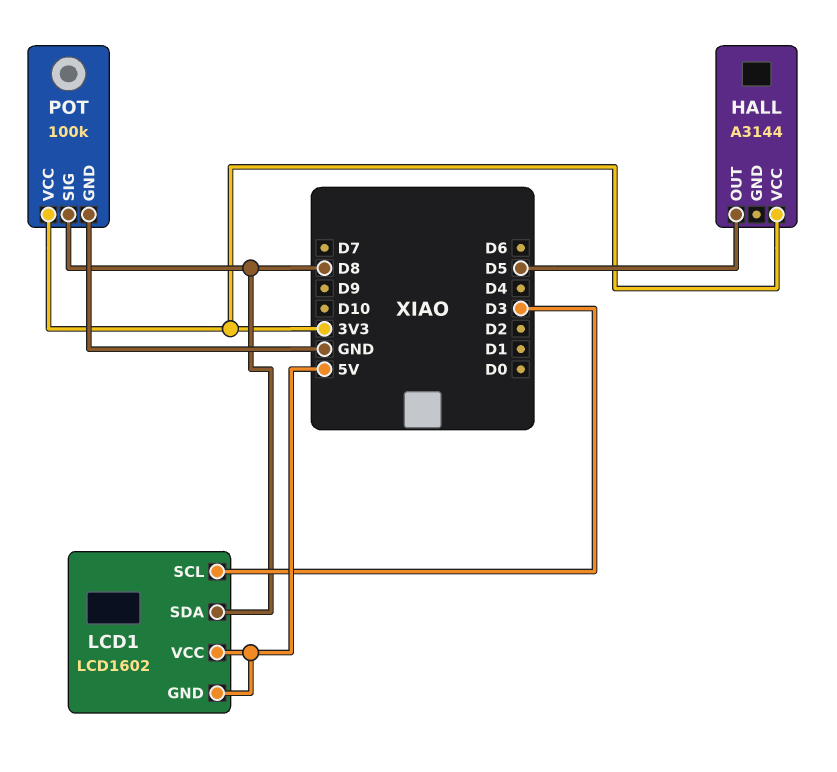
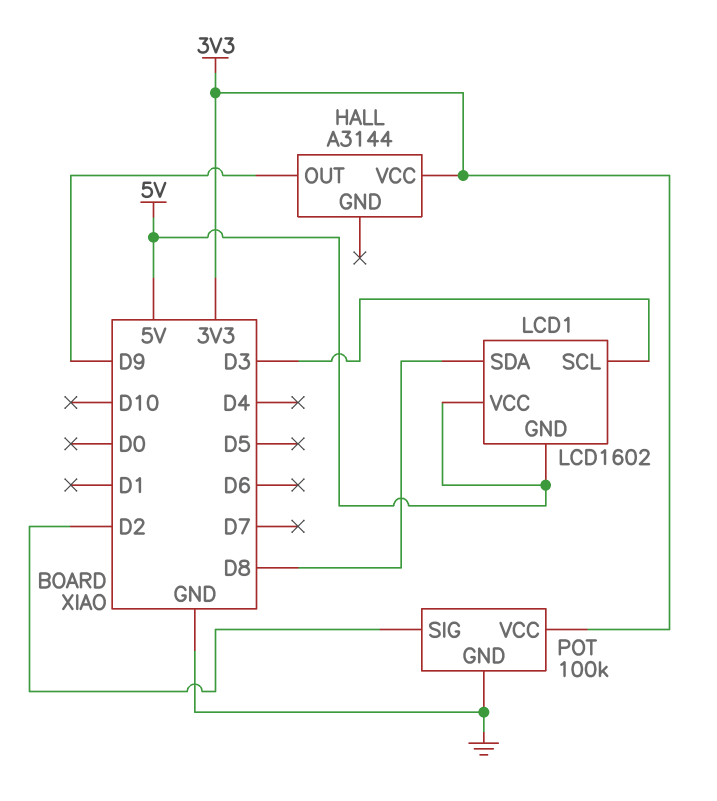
HALL pin OUT: D5 -> D9
POT pin SIG: D8 -> D2

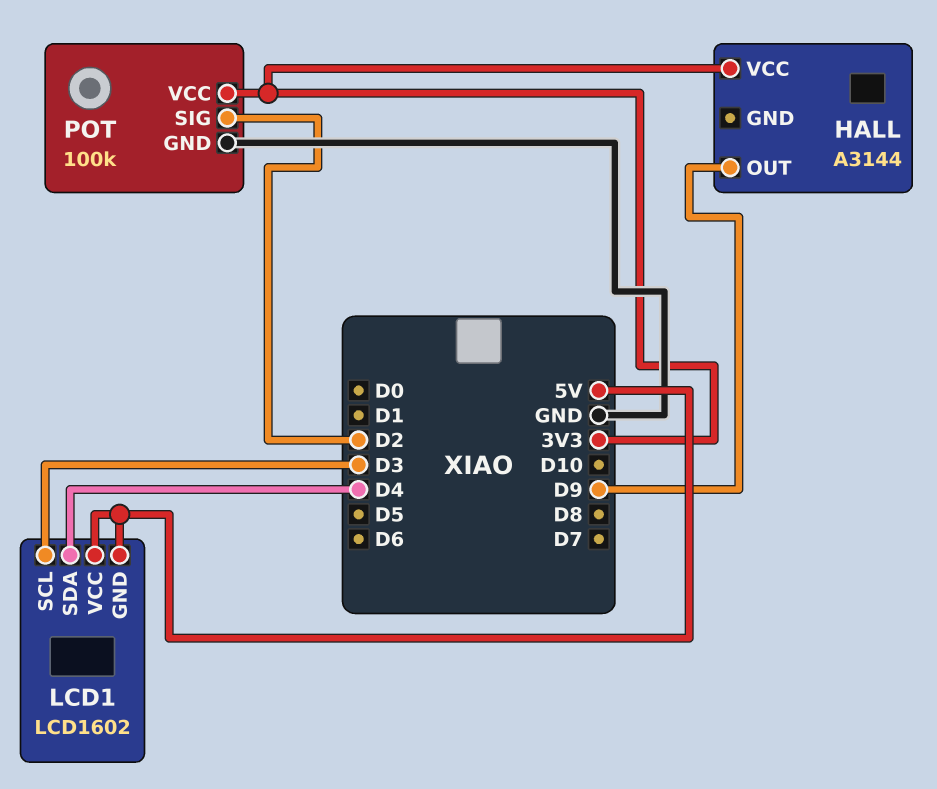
LCD1 pin SDA: D8 -> D4

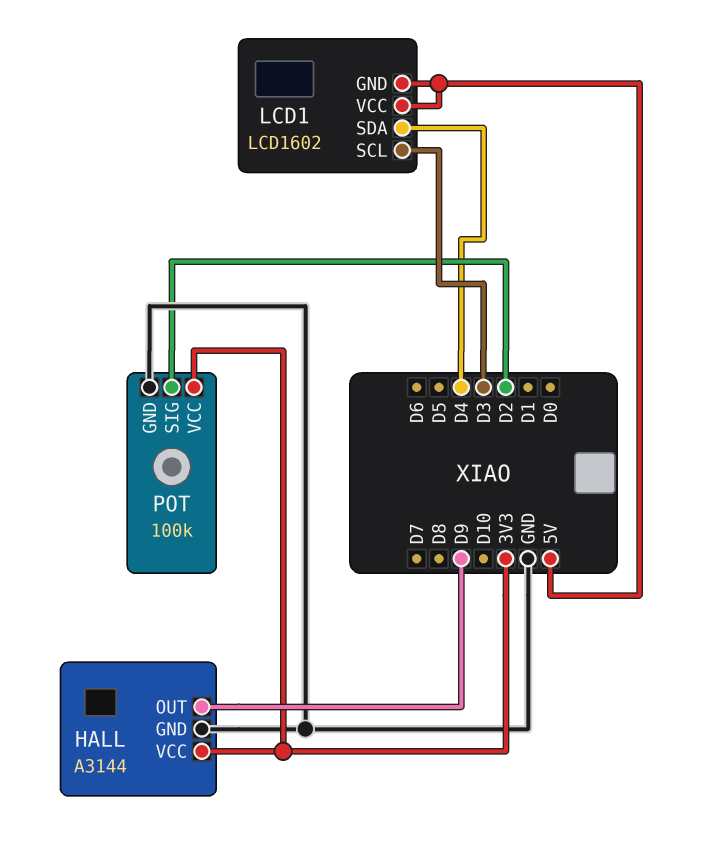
HALL pin GND: none -> GND

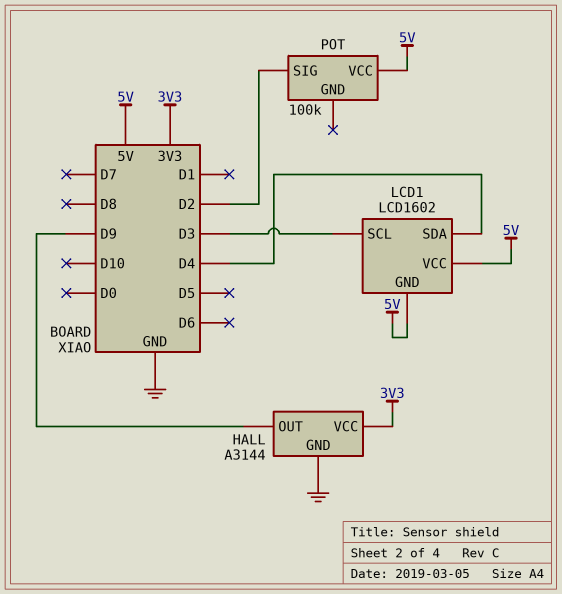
POT pin GND: GND -> none
POT pin VCC: 3V3 -> 5V

